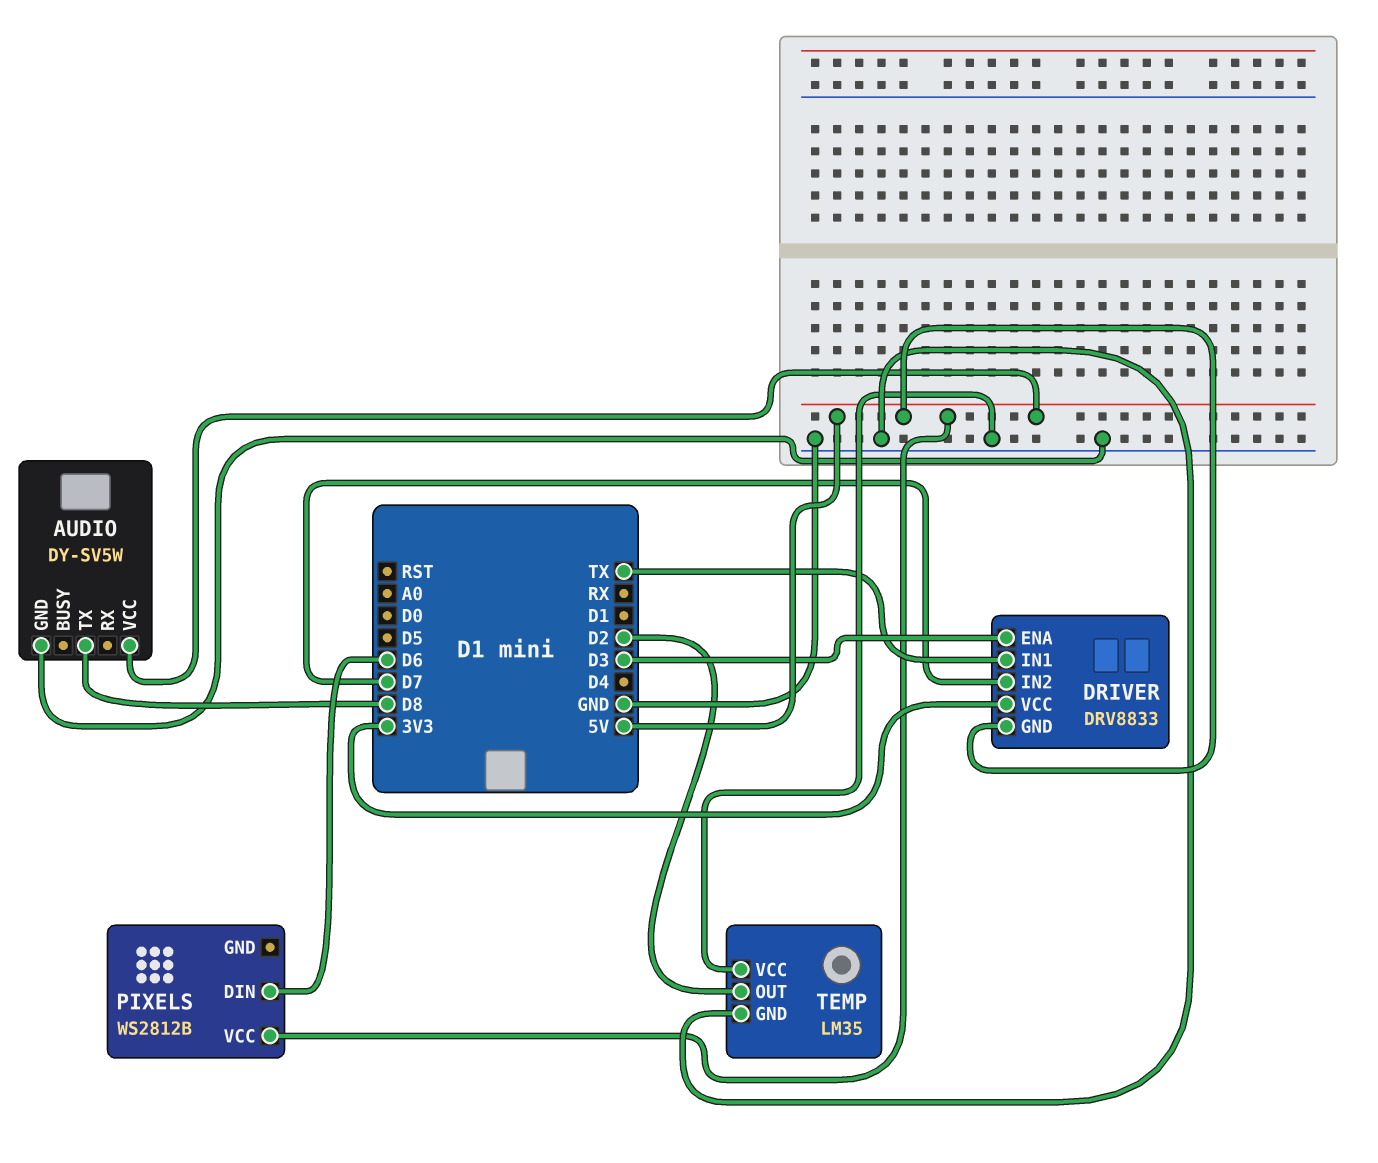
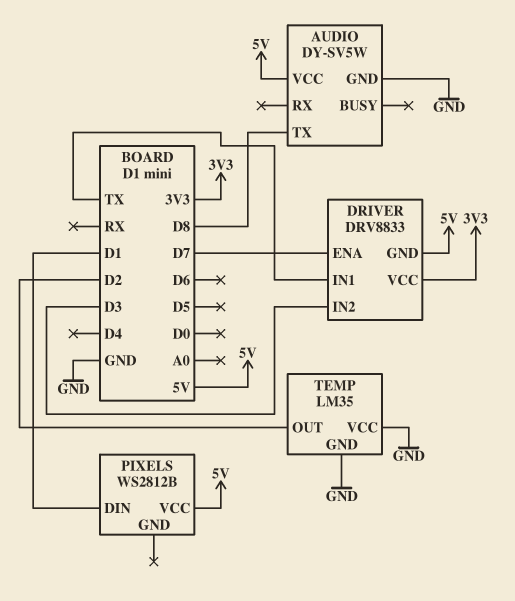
DRIVER pin ENA: D3 -> D7
DRIVER pin IN2: D7 -> D3
PIXELS pin DIN: D6 -> D1

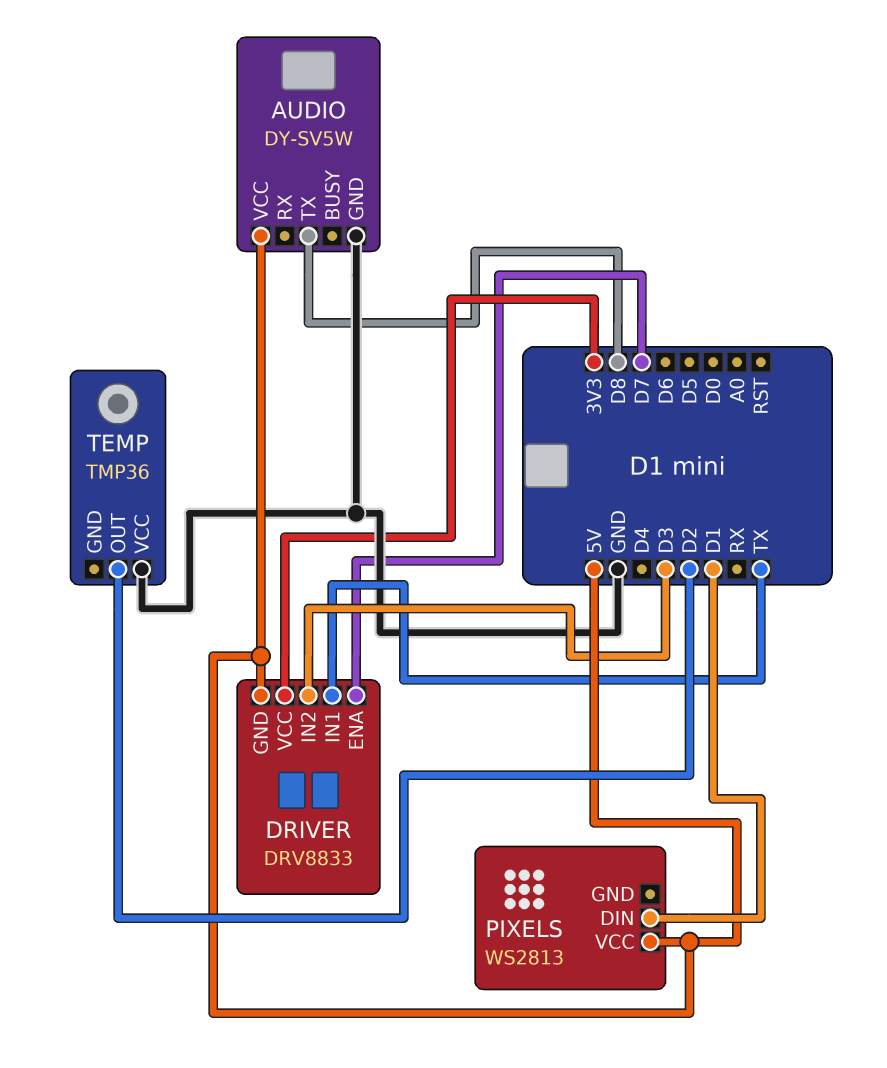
PIXELS: WS2812B -> WS2813
TEMP: LM35 -> TMP36
TEMP pin GND: GND -> none

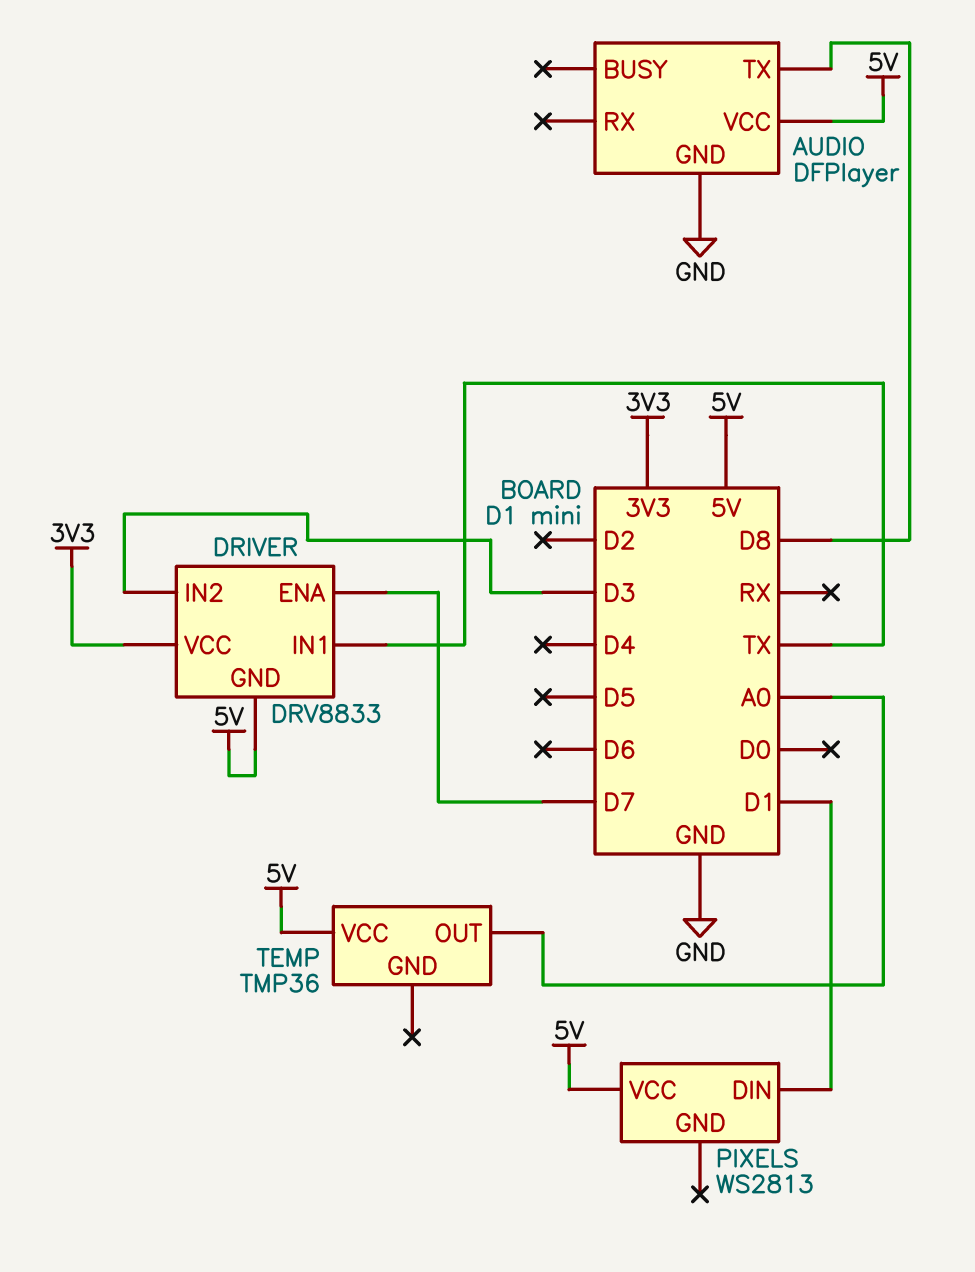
AUDIO: DY-SV5W -> DFPlayer
TEMP pin OUT: D2 -> A0
TEMP pin VCC: GND -> 5V

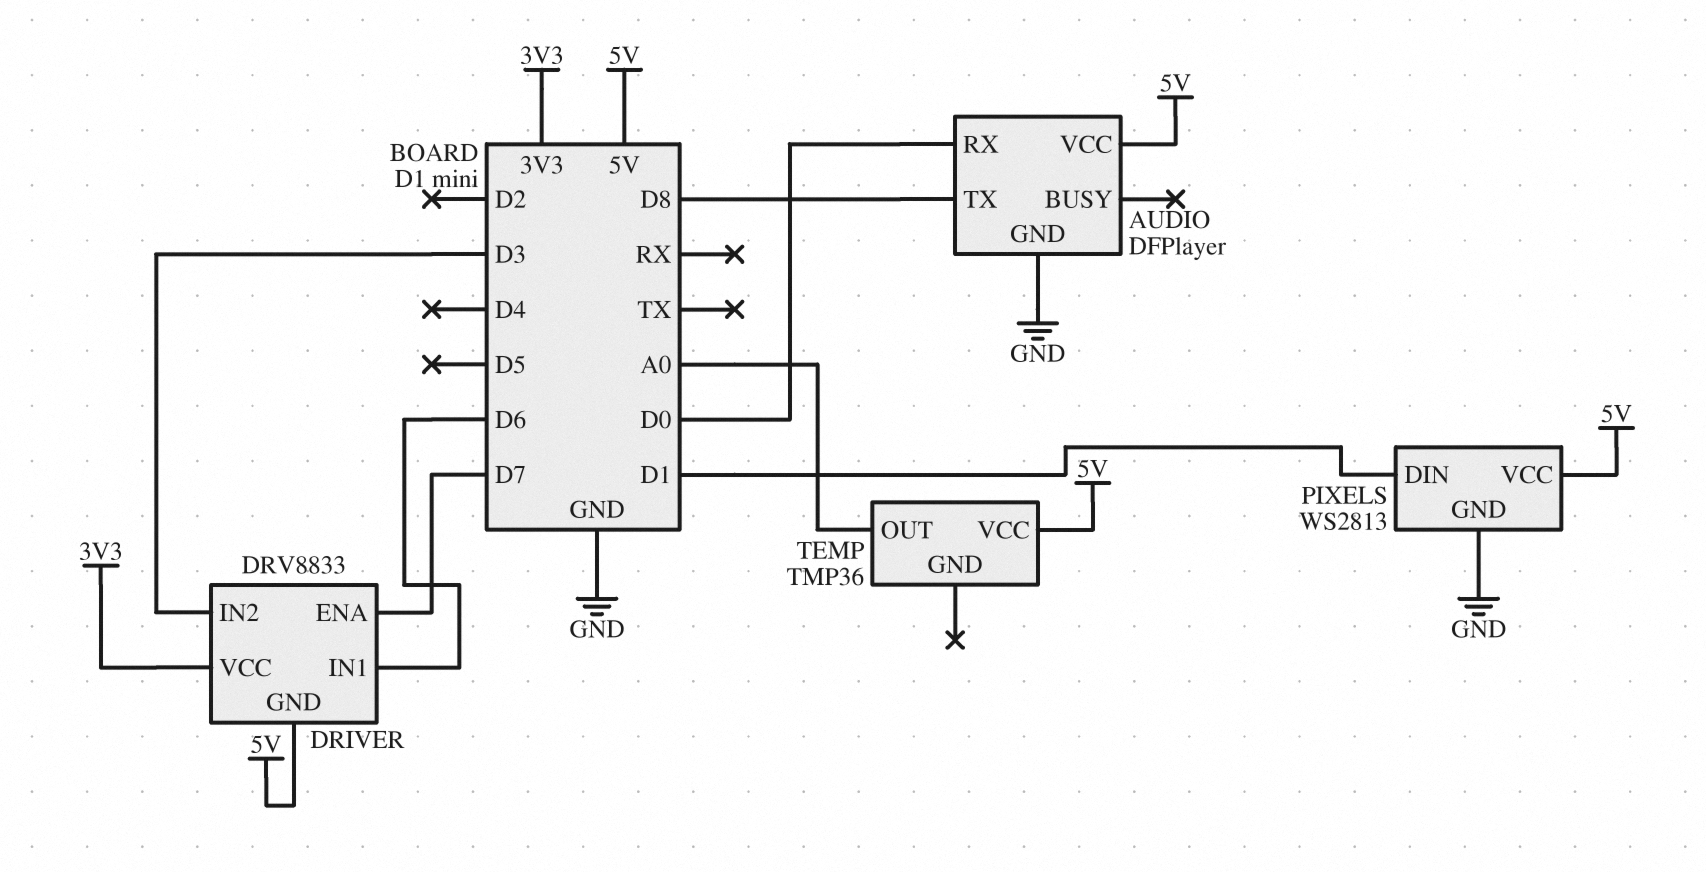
AUDIO pin RX: none -> D0
DRIVER pin IN1: TX -> D6
PIXELS pin GND: none -> GND

